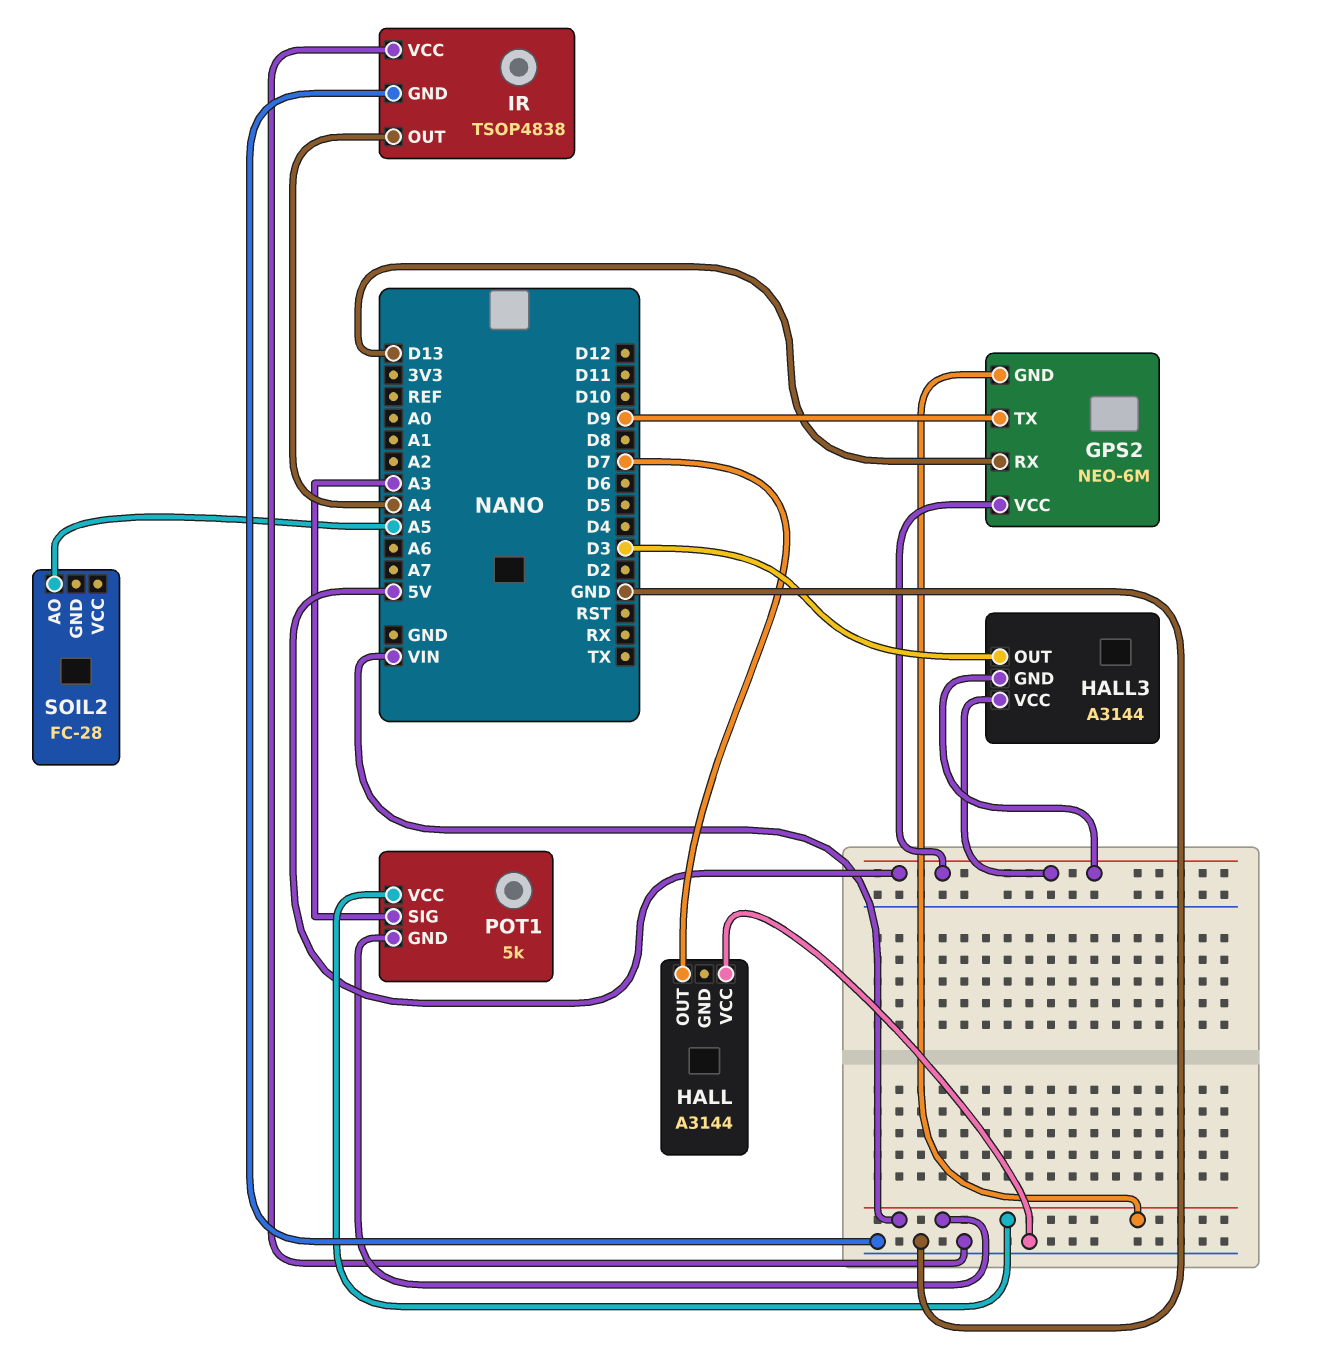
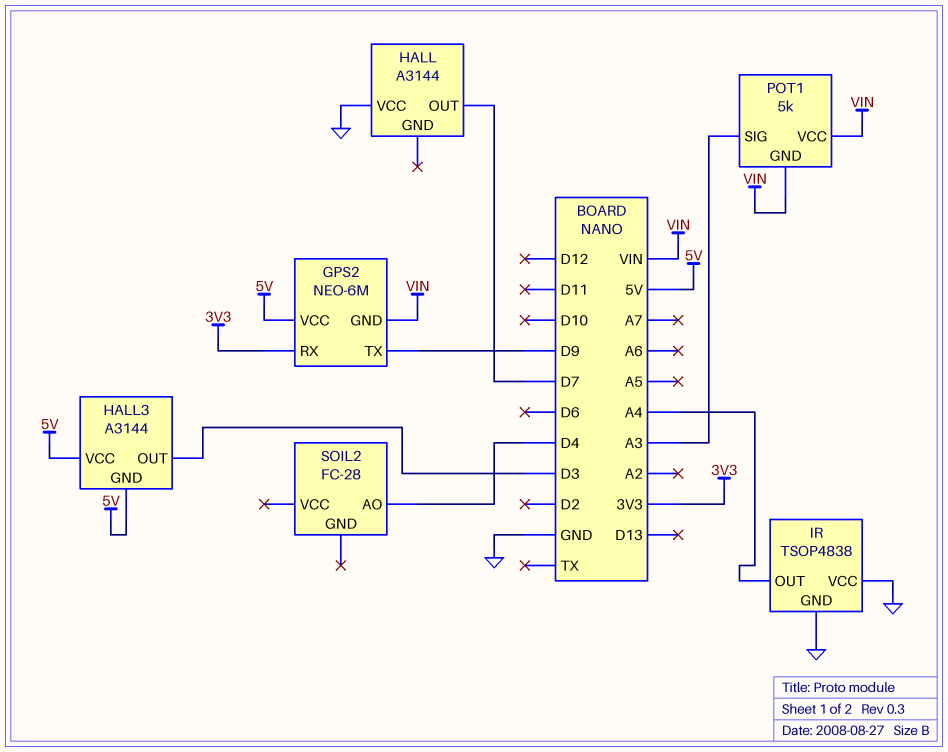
GPS2 pin RX: D13 -> 3V3
SOIL2 pin AO: A5 -> D4

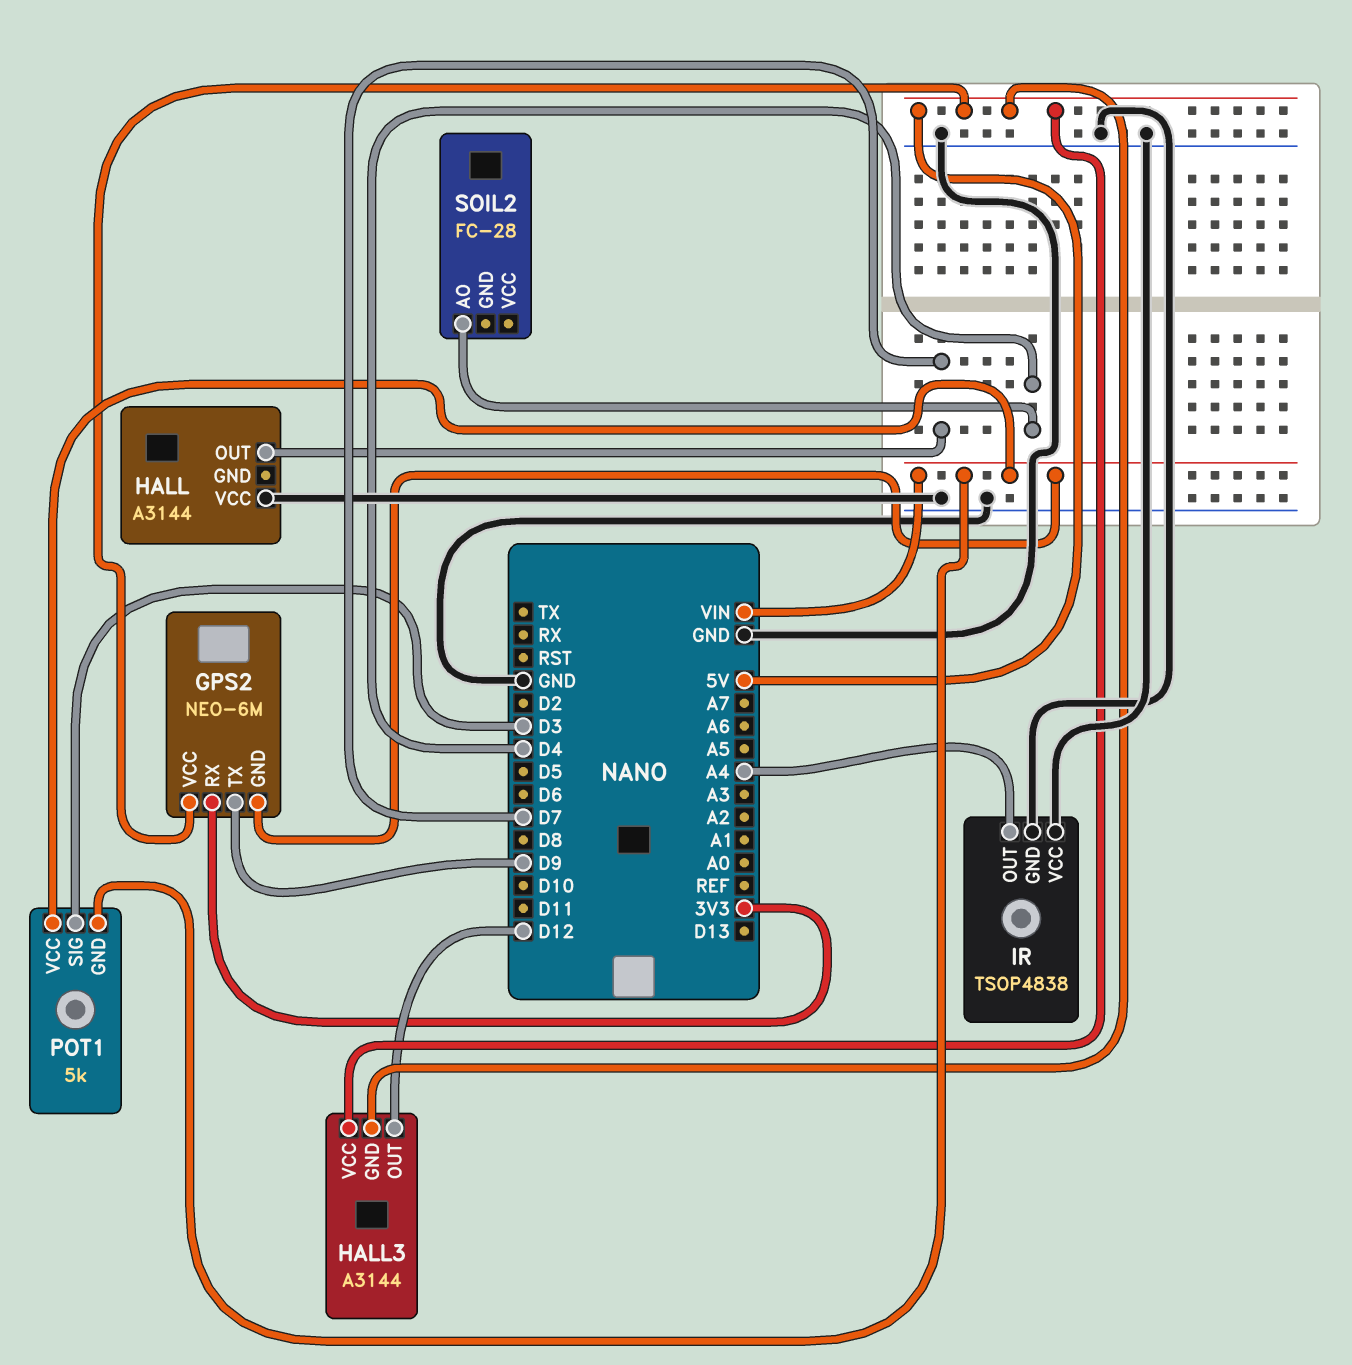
HALL3 pin OUT: D3 -> D12
POT1 pin SIG: A3 -> D3

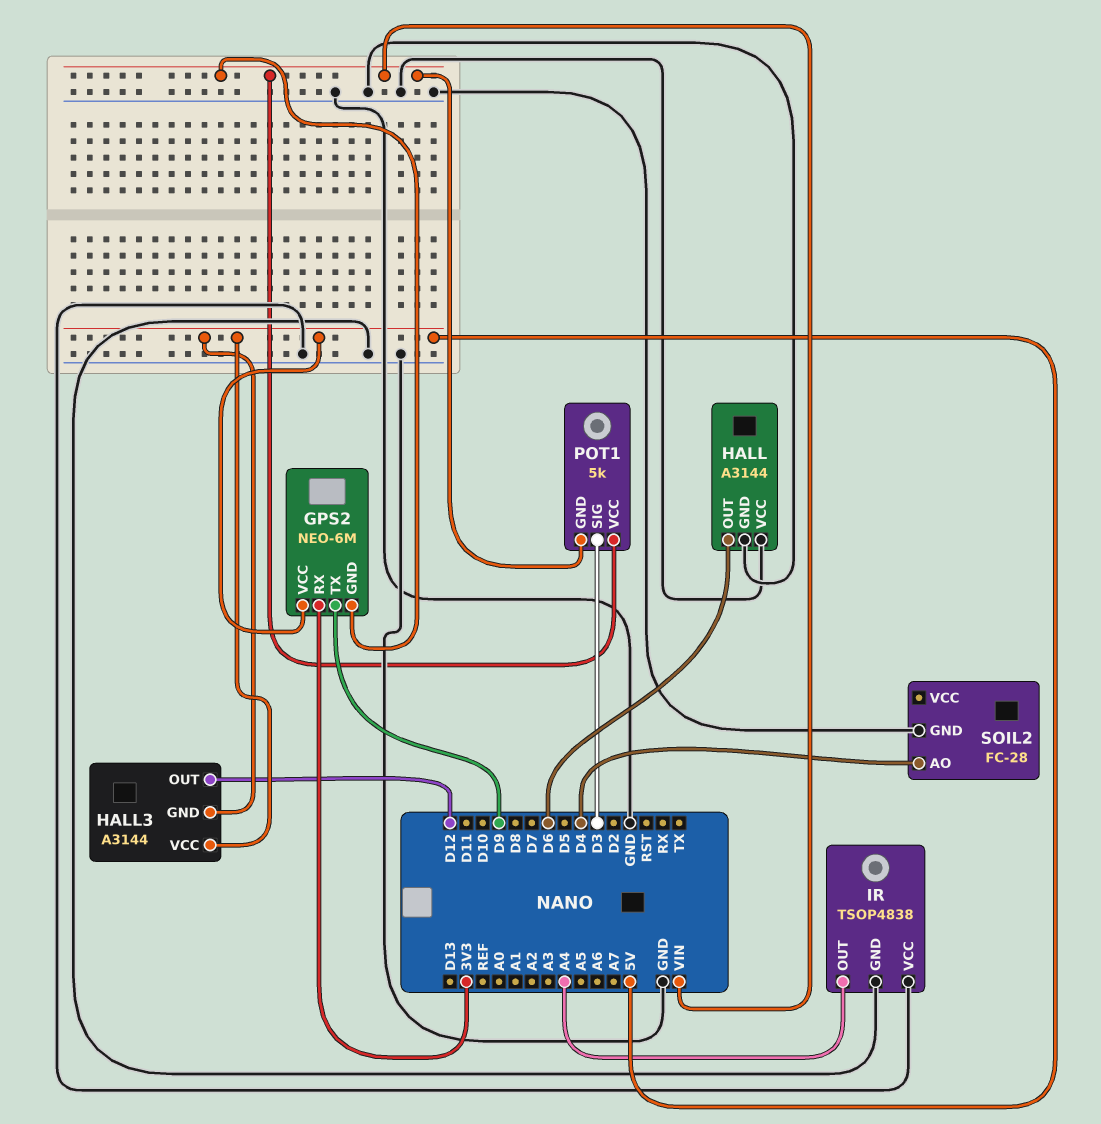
HALL pin GND: none -> GND
HALL pin OUT: D7 -> D6
SOIL2 pin GND: none -> GND

